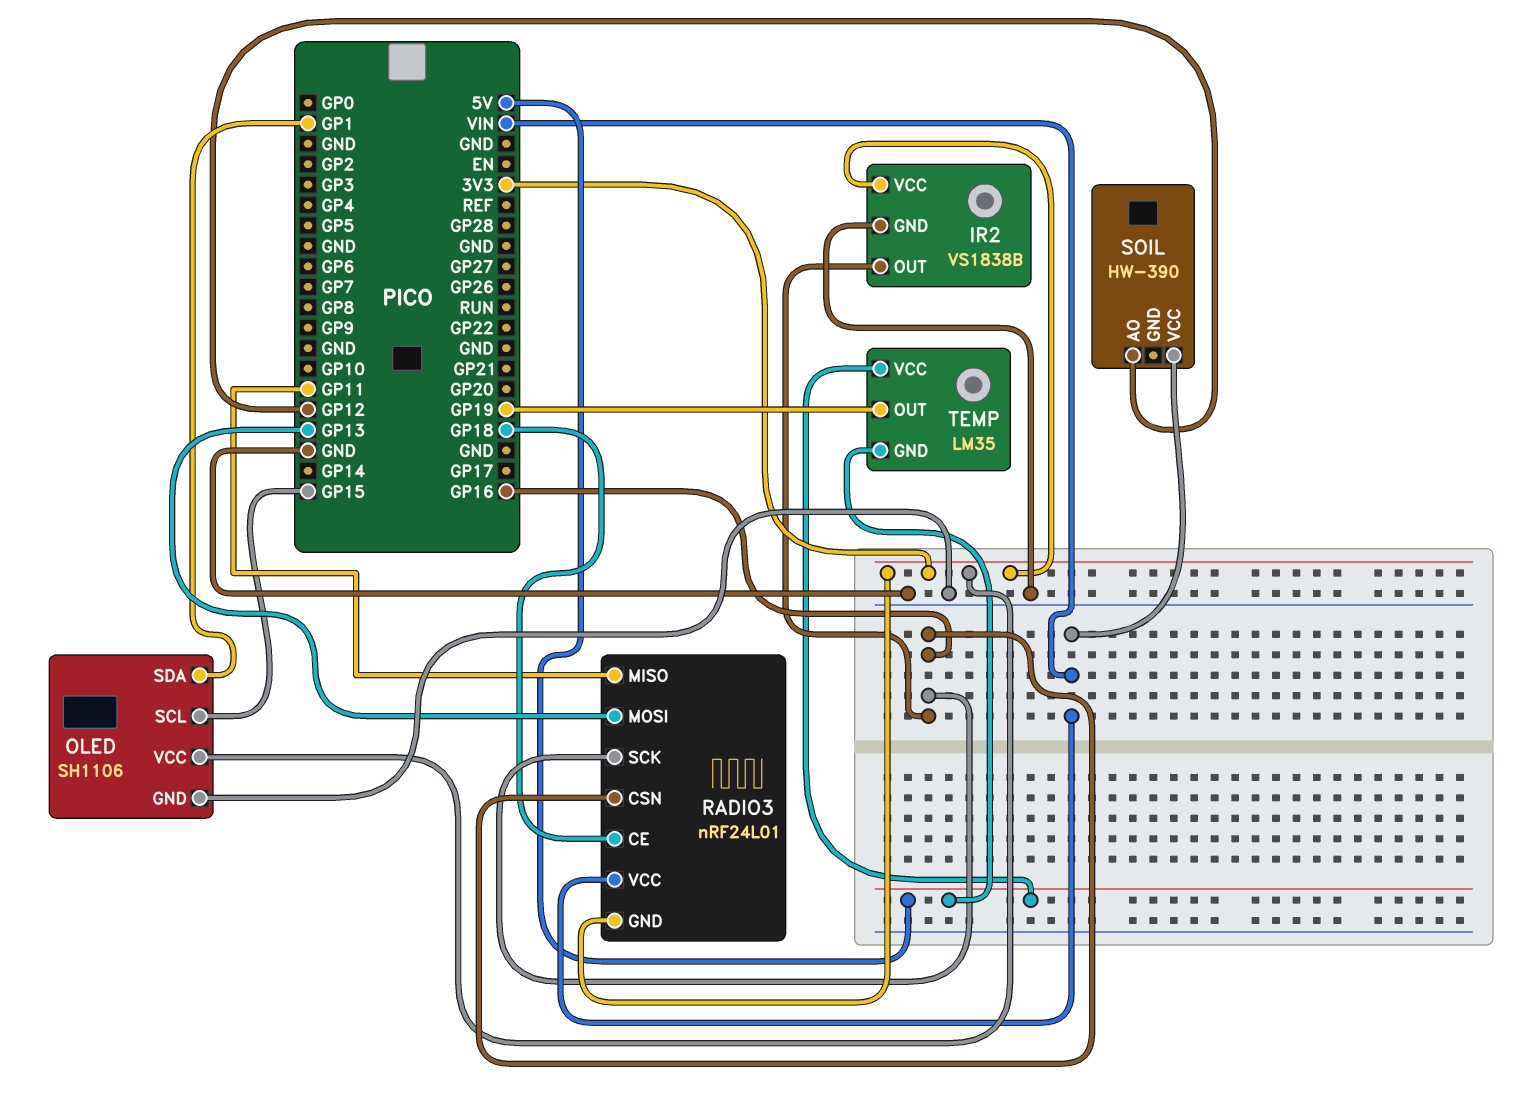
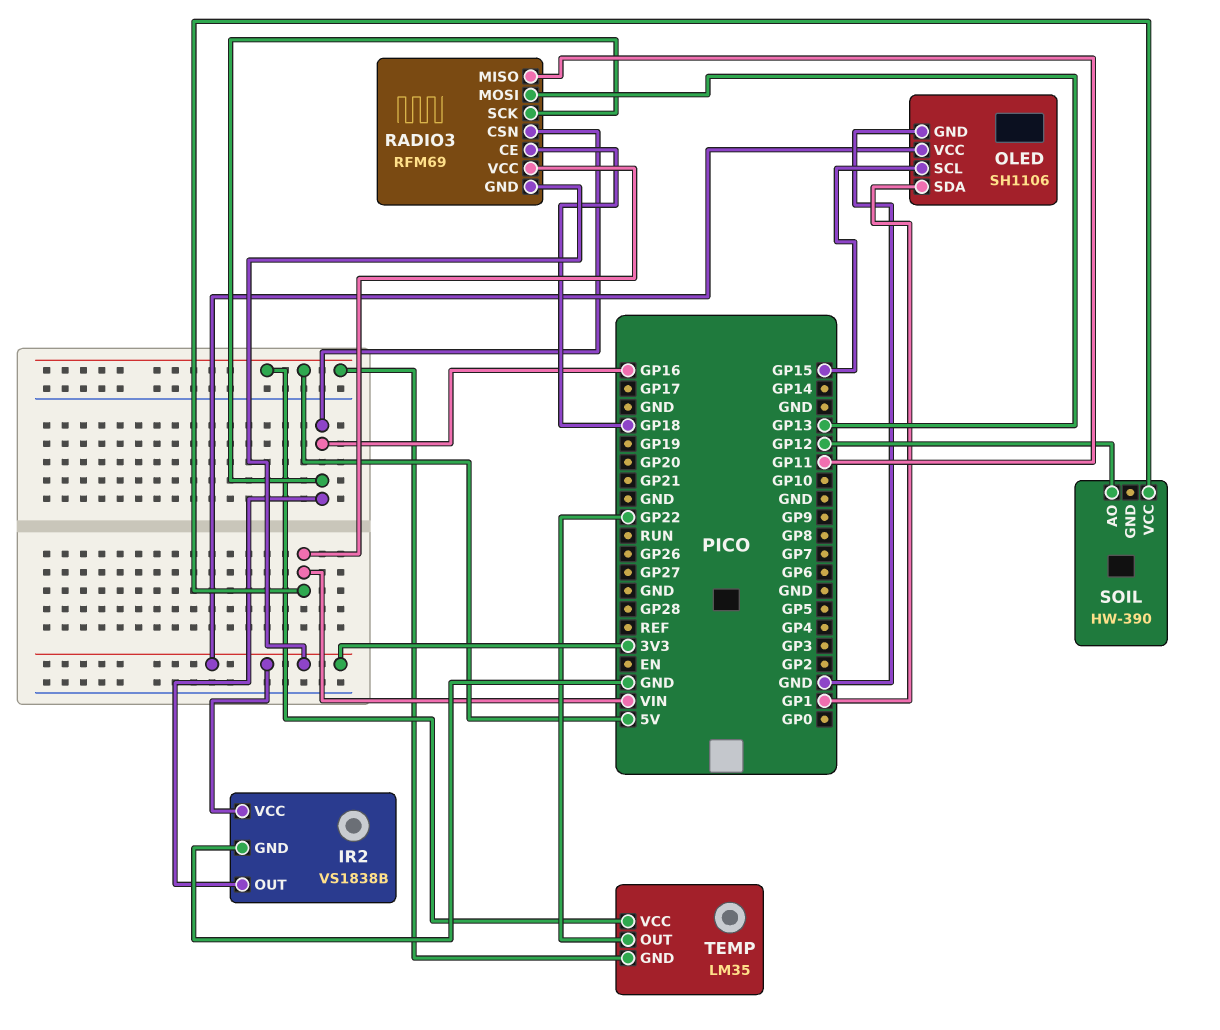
RADIO3: nRF24L01 -> RFM69
TEMP pin OUT: GP19 -> GP22

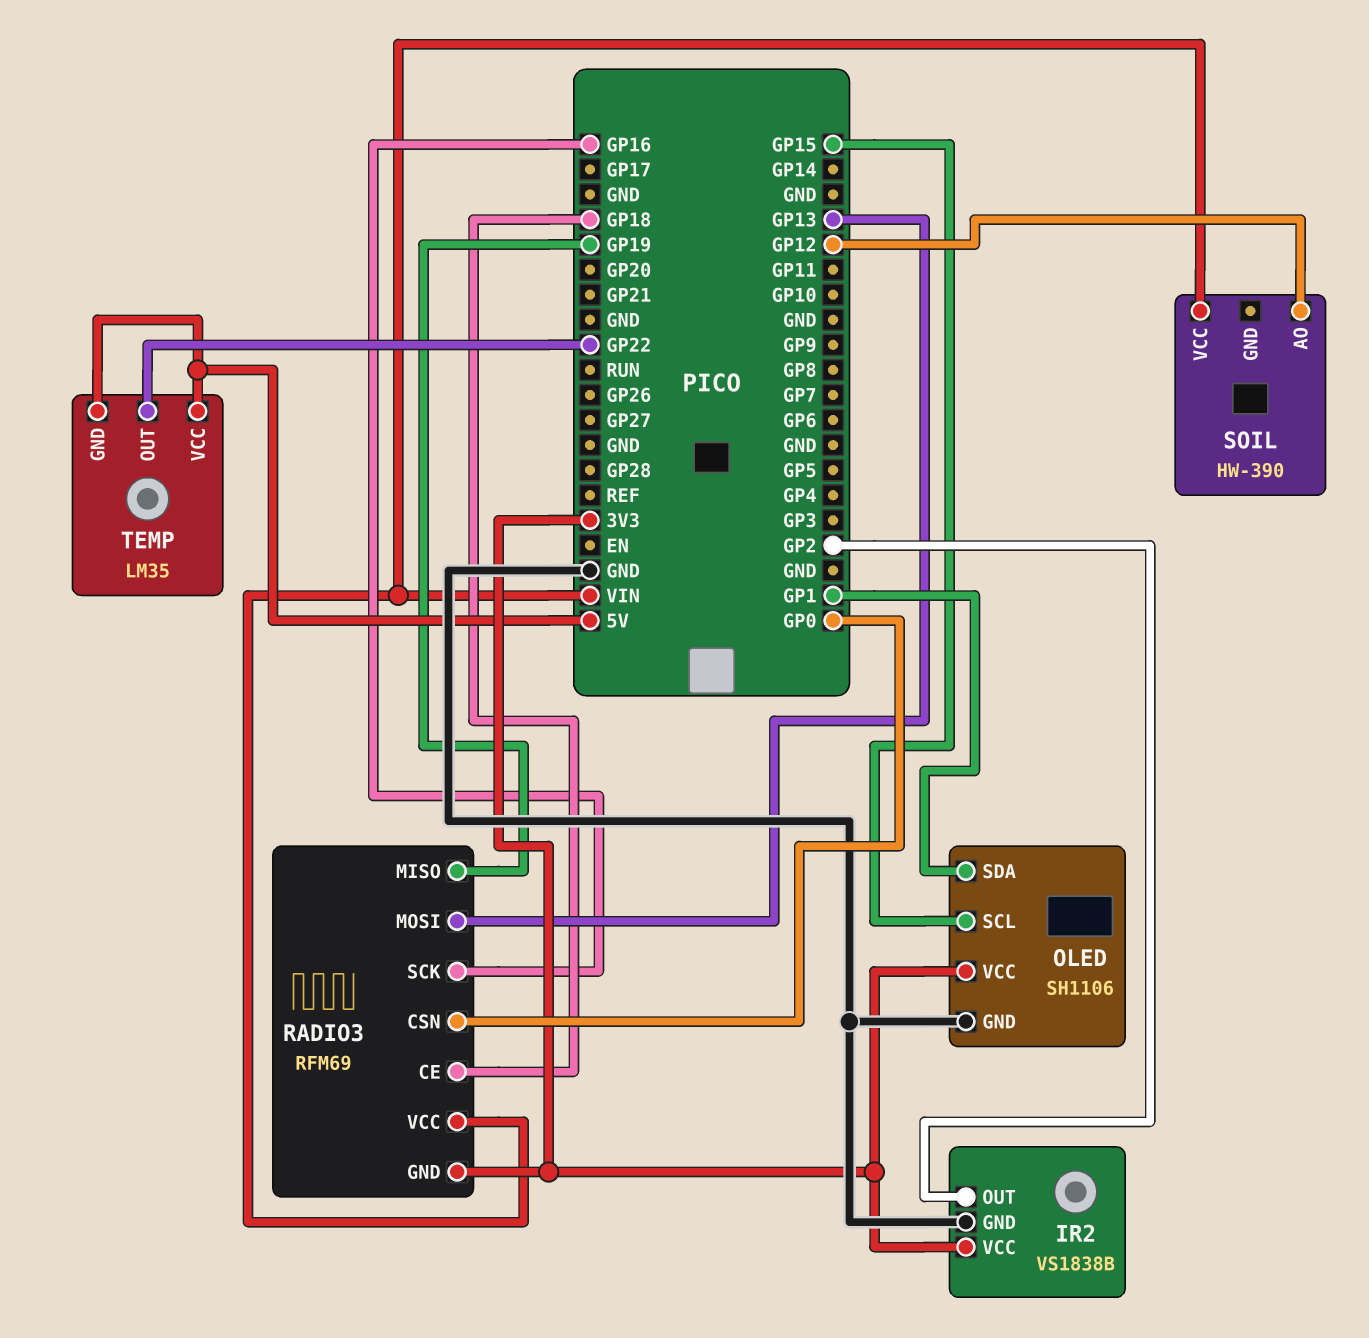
IR2 pin OUT: GP16 -> GP2
RADIO3 pin CSN: GP16 -> GP0
RADIO3 pin MISO: GP11 -> GP19

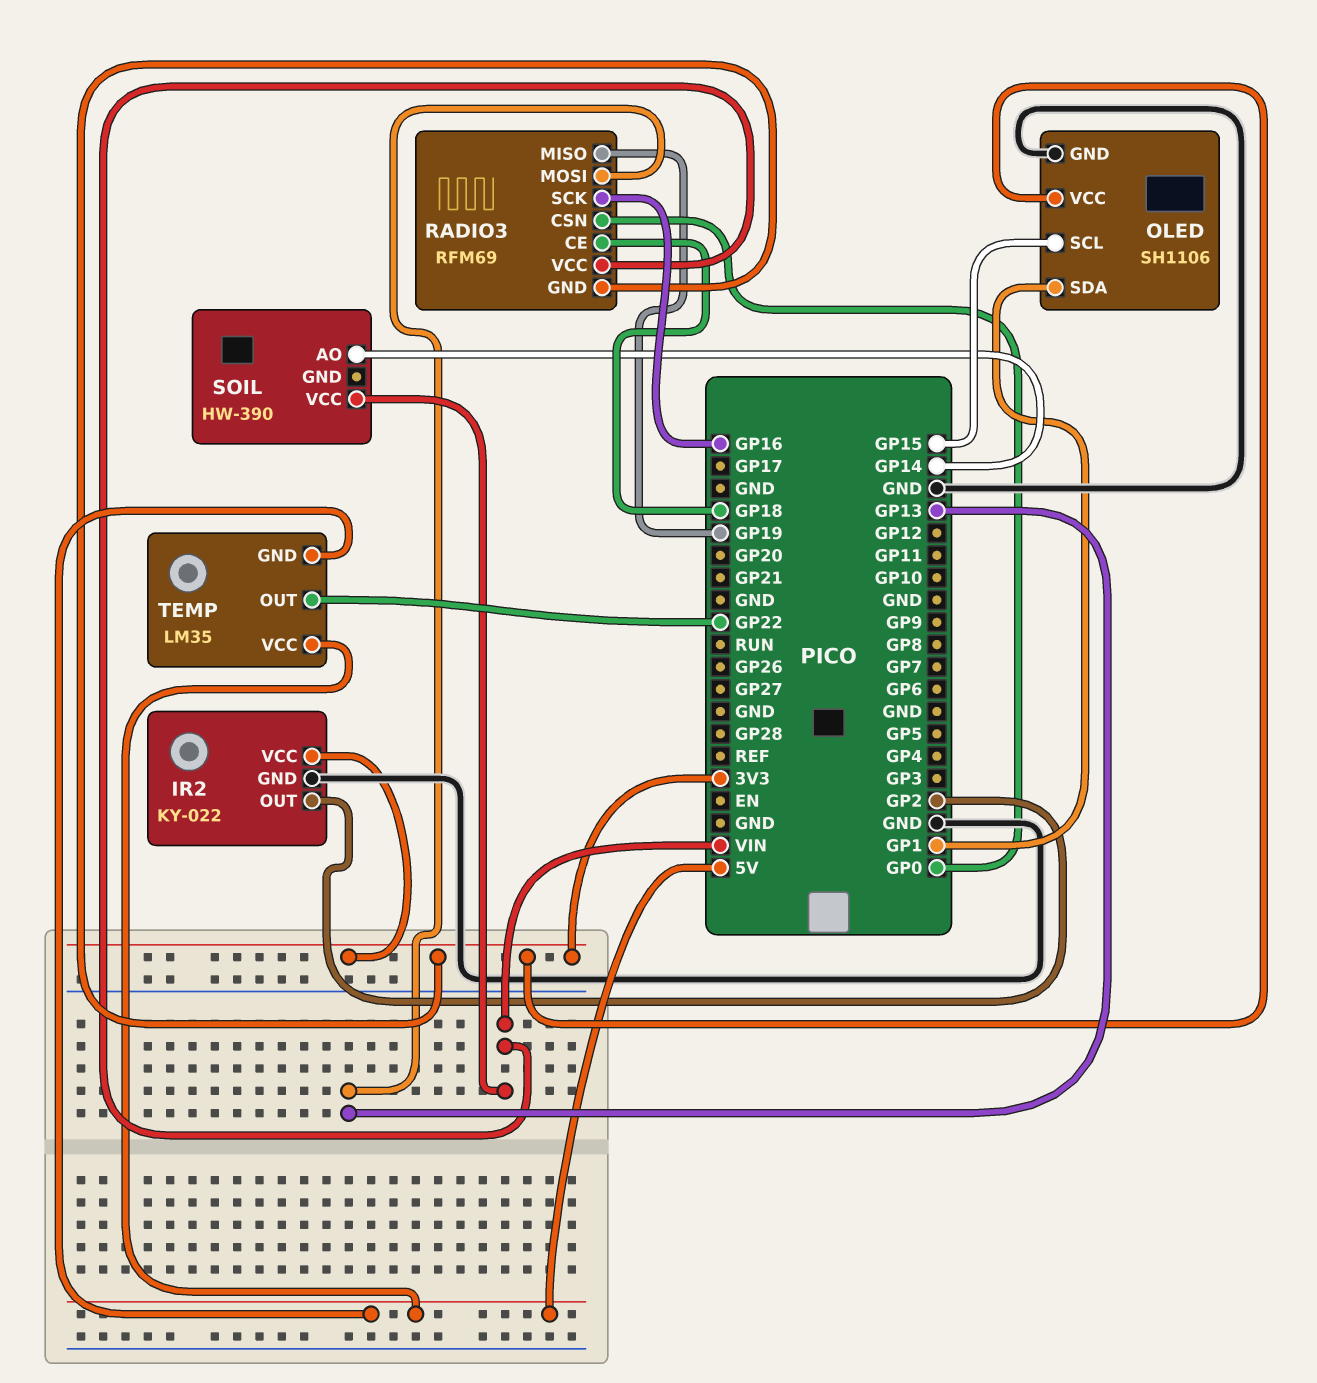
IR2: VS1838B -> KY-022
SOIL pin AO: GP12 -> GP14

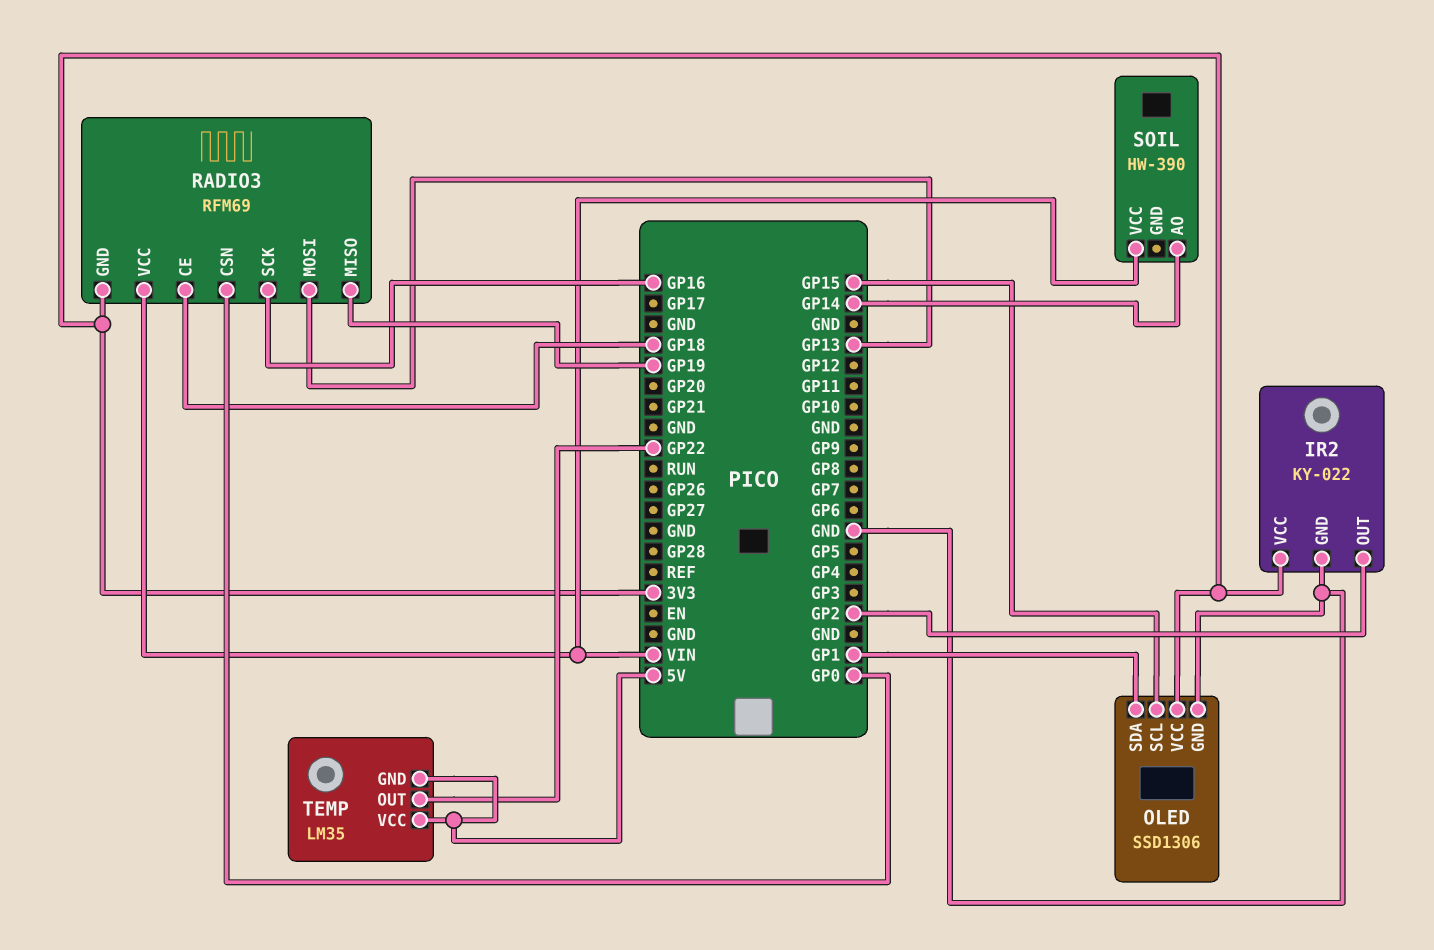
OLED: SH1106 -> SSD1306

